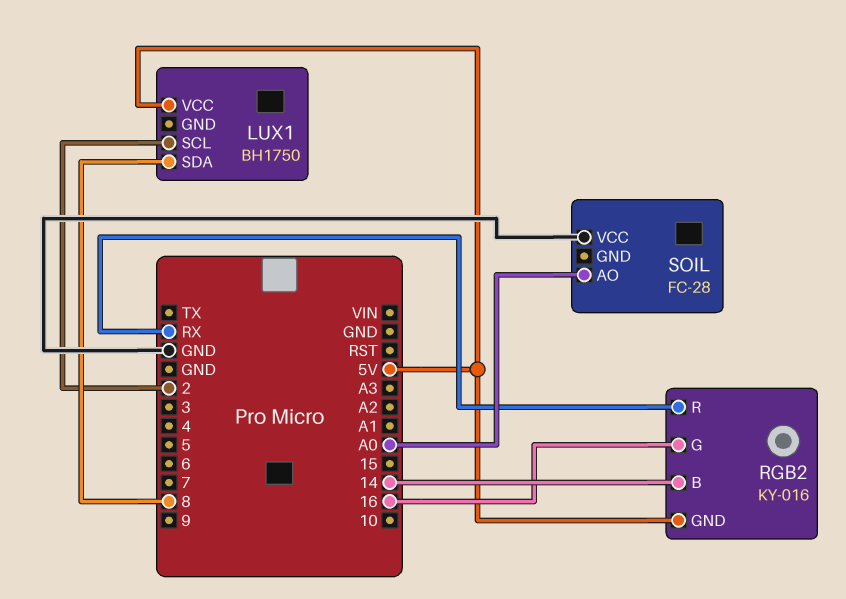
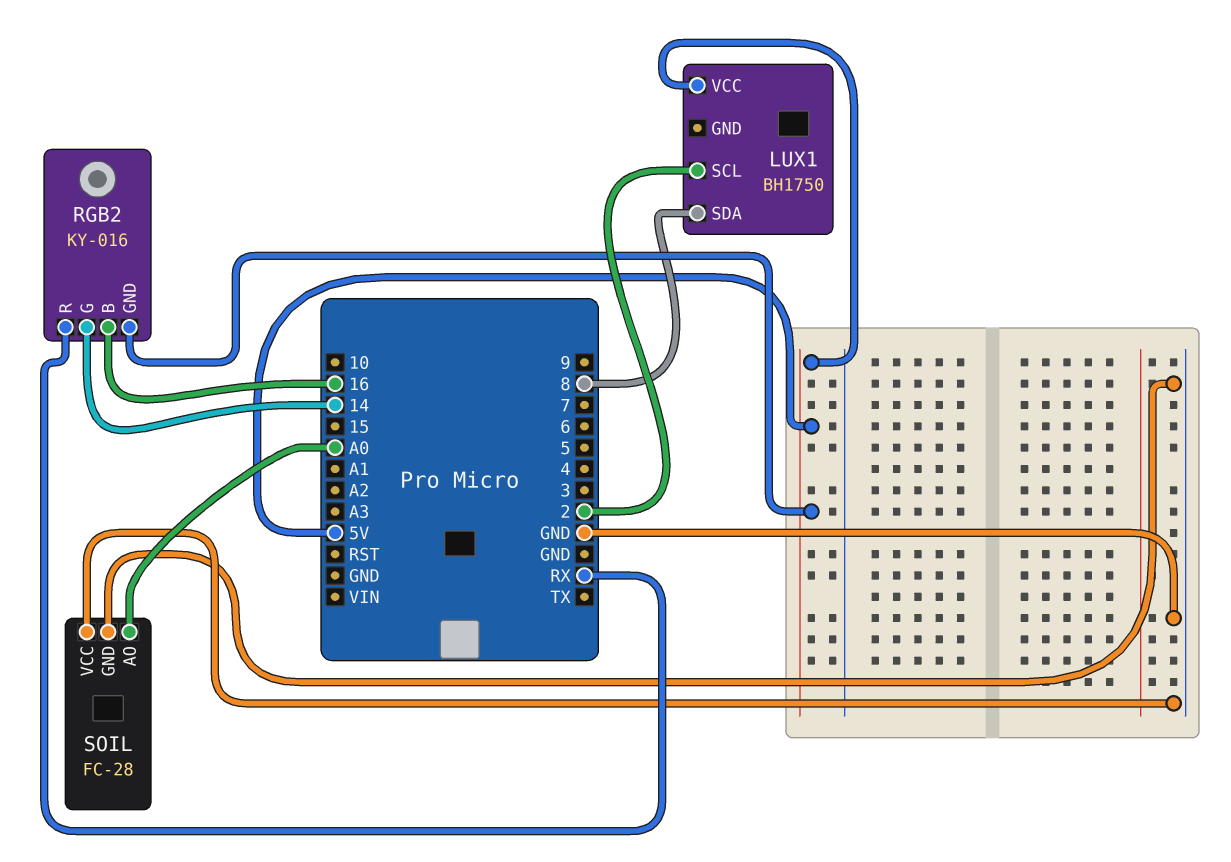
RGB2 pin B: 14 -> 16
RGB2 pin G: 16 -> 14
SOIL pin GND: none -> GND

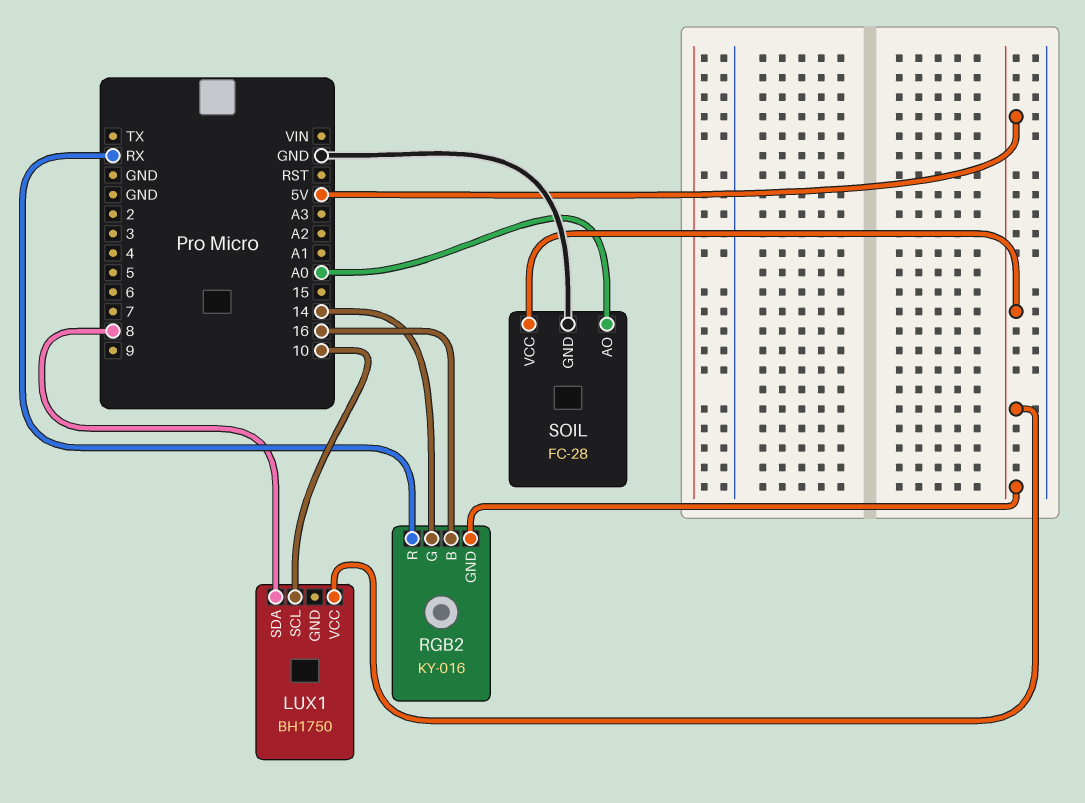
LUX1 pin SCL: 2 -> 10
SOIL pin VCC: GND -> 5V

